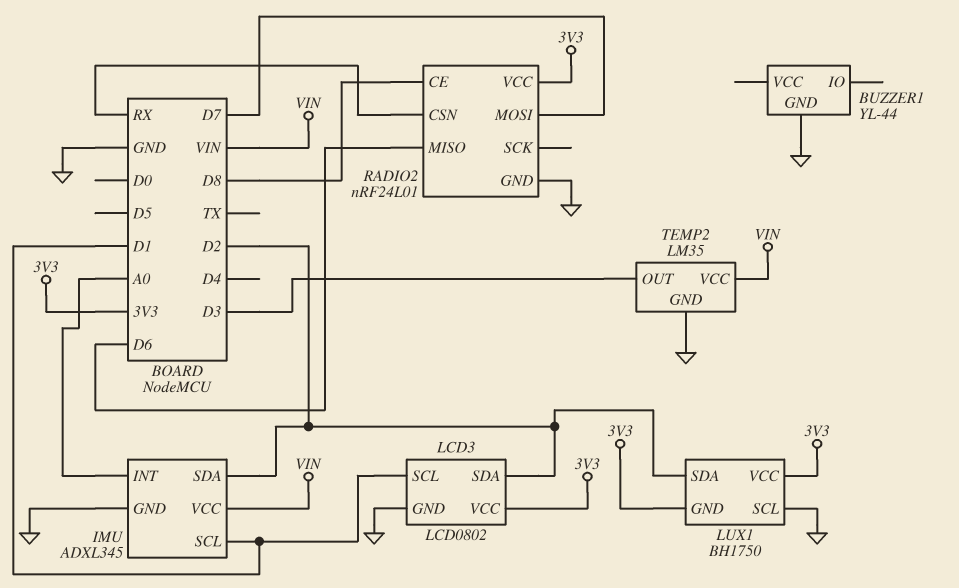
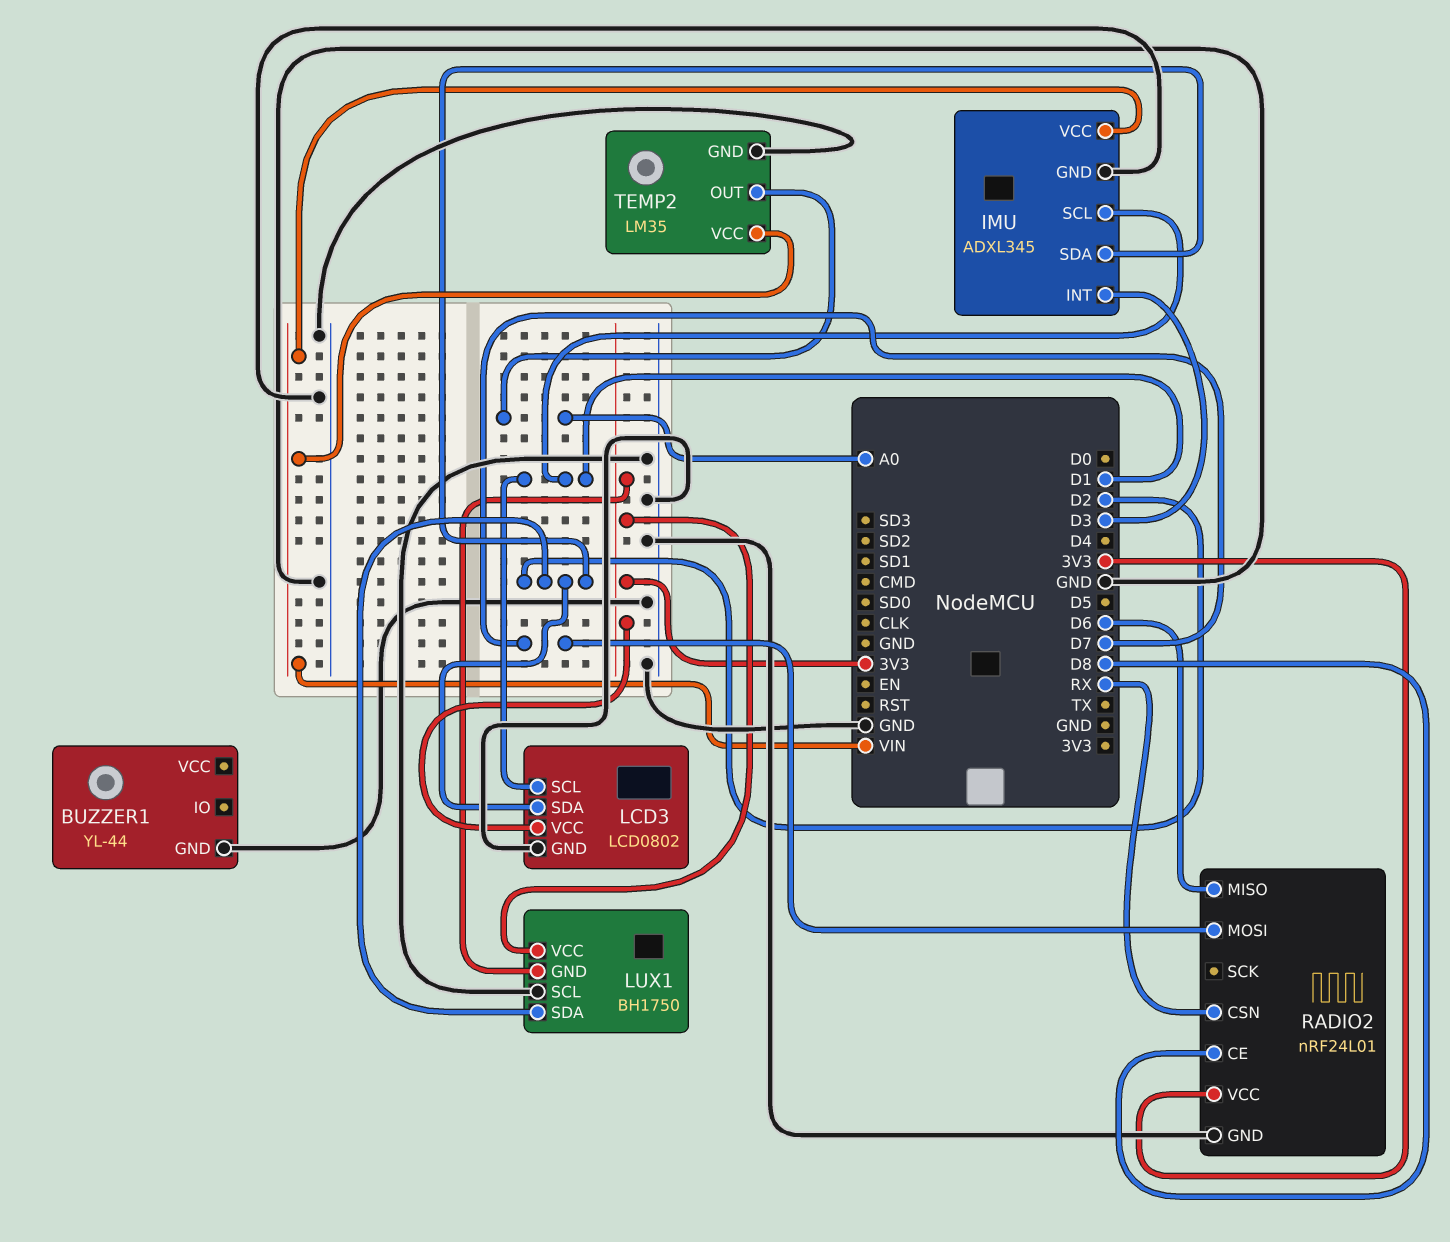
IMU pin INT: A0 -> D3
TEMP2 pin OUT: D3 -> A0

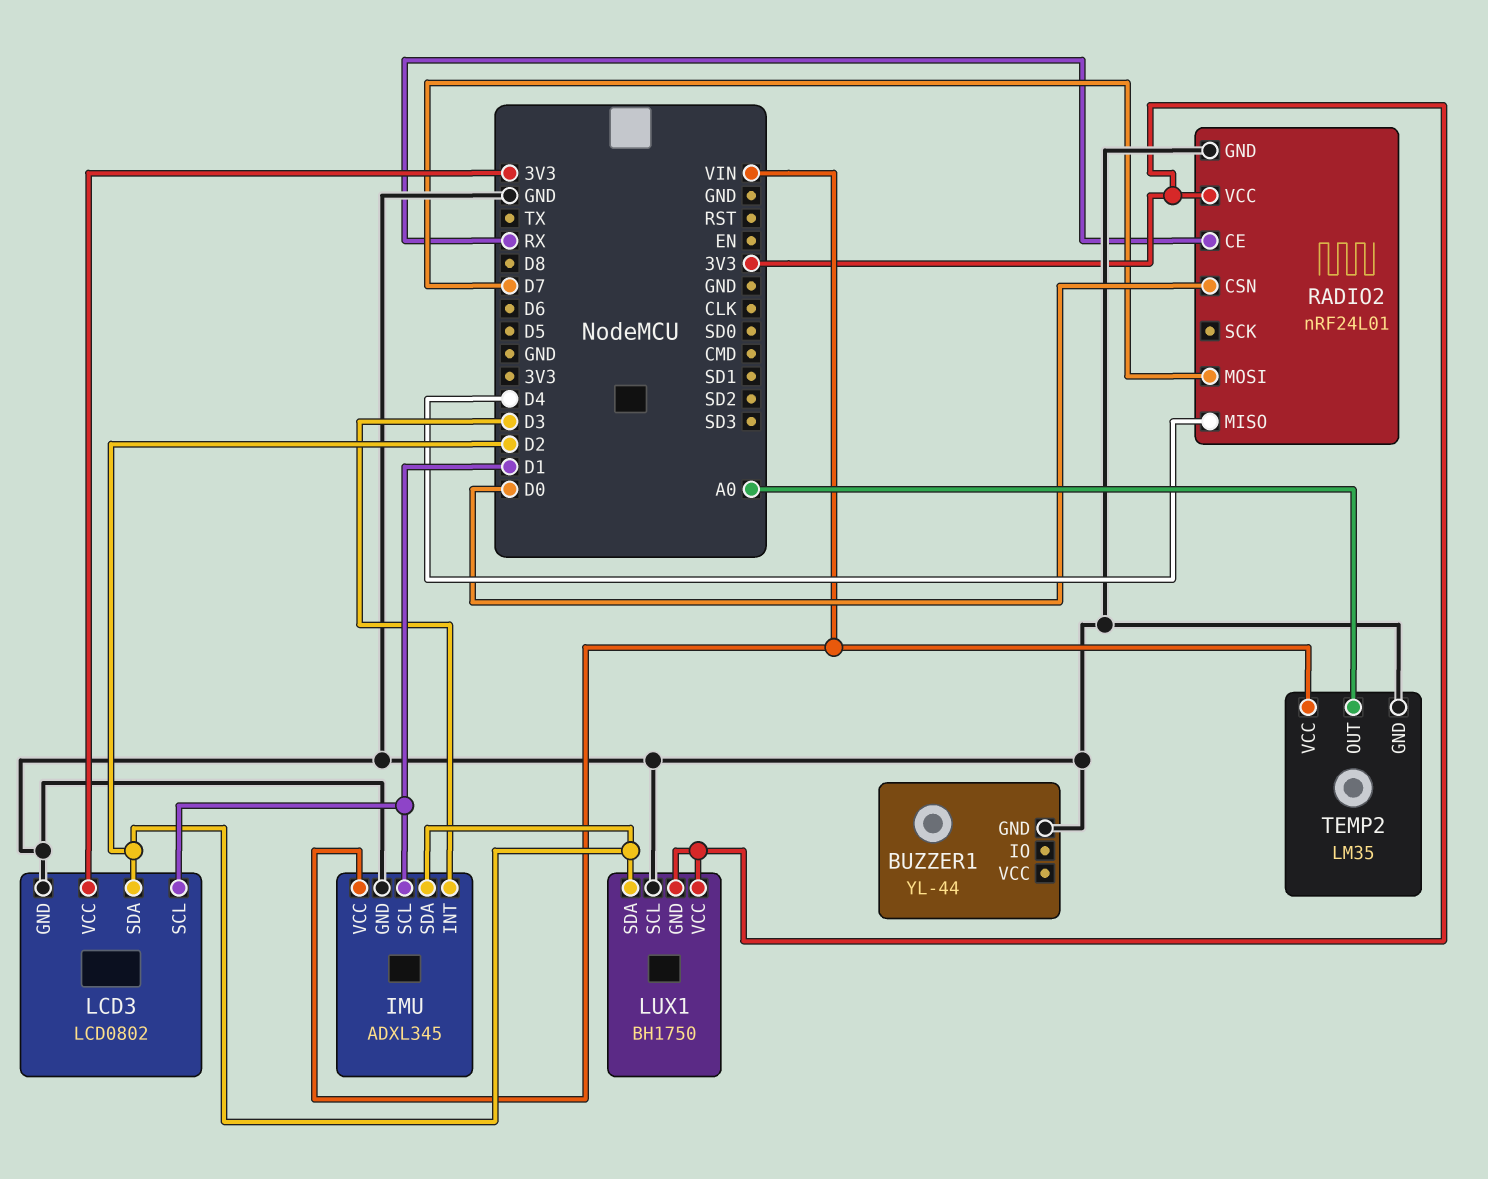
RADIO2 pin CE: D8 -> RX
RADIO2 pin CSN: RX -> D0
RADIO2 pin MISO: D6 -> D4

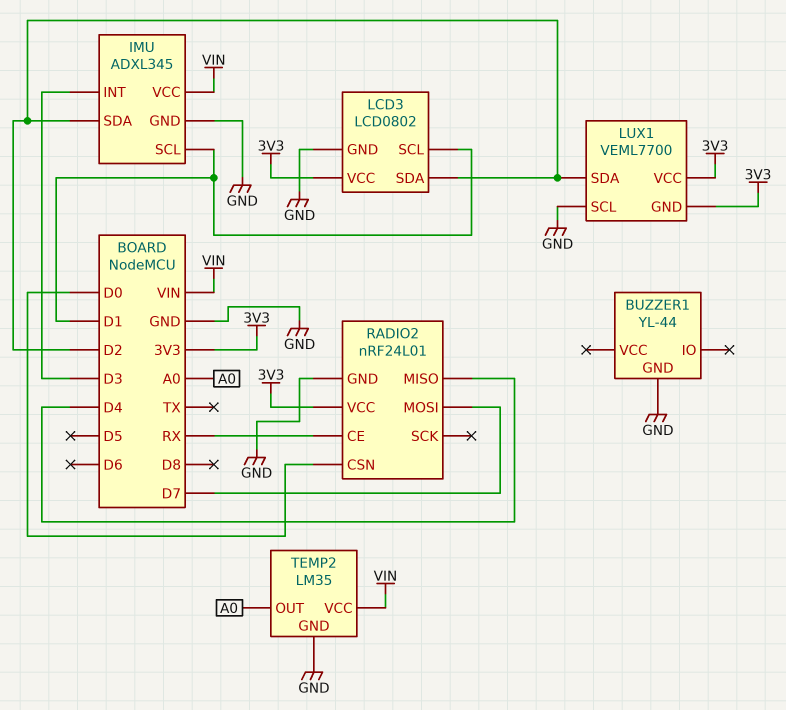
LUX1: BH1750 -> VEML7700

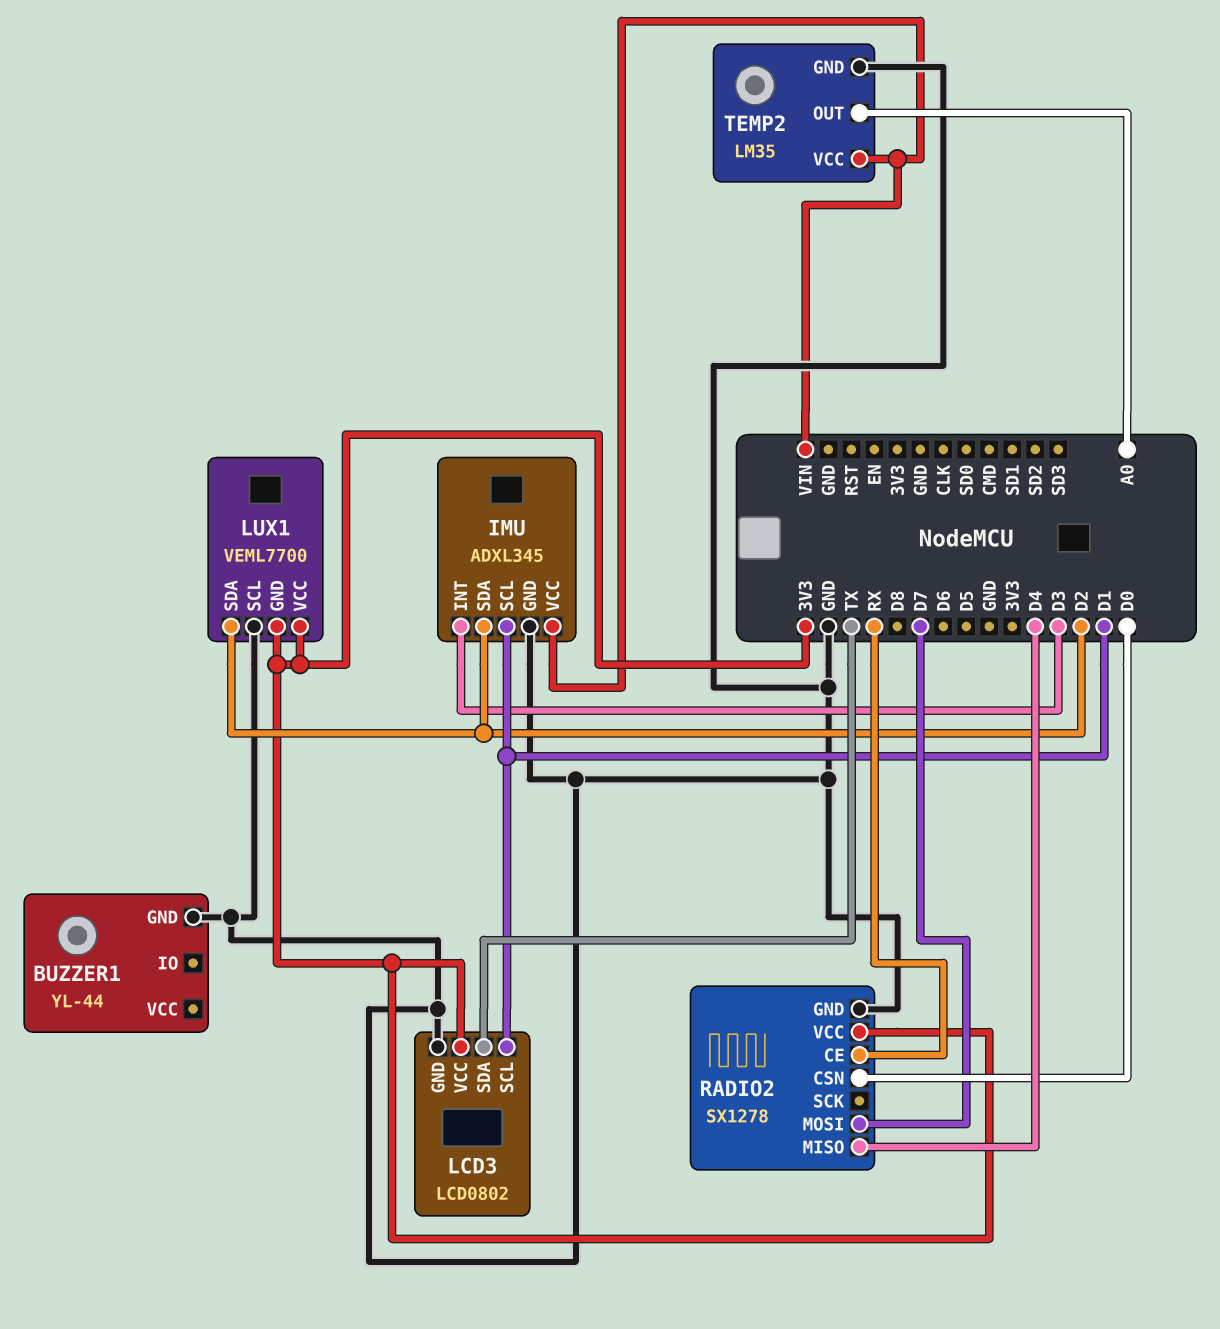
LCD3 pin SDA: D2 -> TX
RADIO2: nRF24L01 -> SX1278

